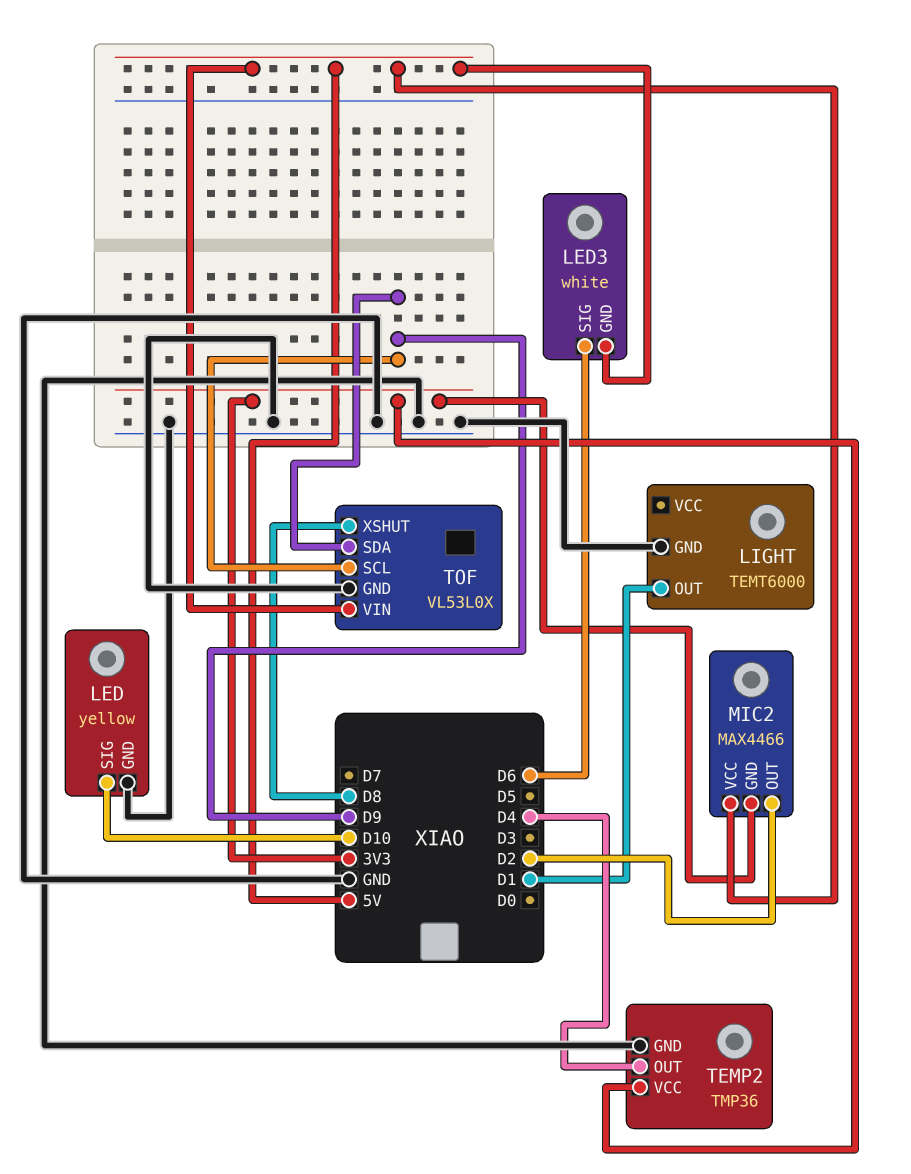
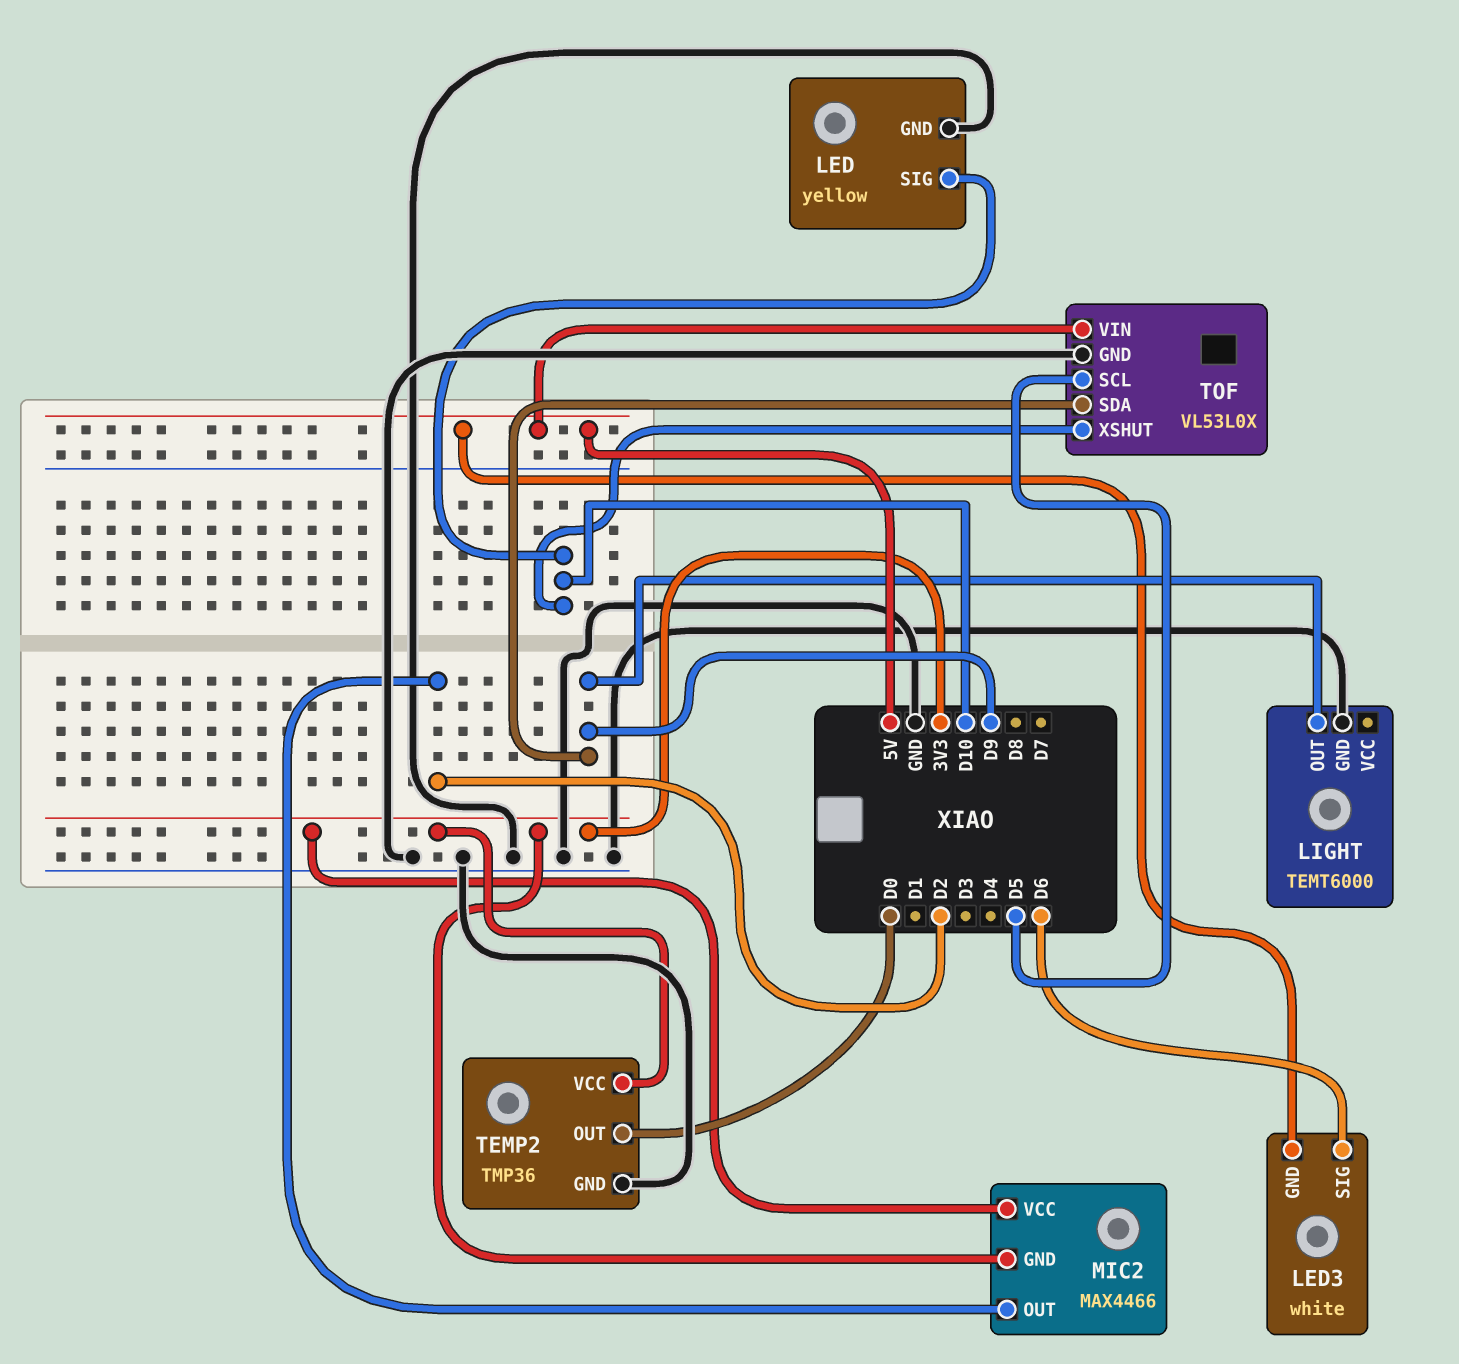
LIGHT pin OUT: D1 -> D9
MIC2 pin VCC: 5V -> 3V3
TEMP2 pin OUT: D4 -> D0
TOF pin SCL: D9 -> D5
TOF pin XSHUT: D8 -> D10

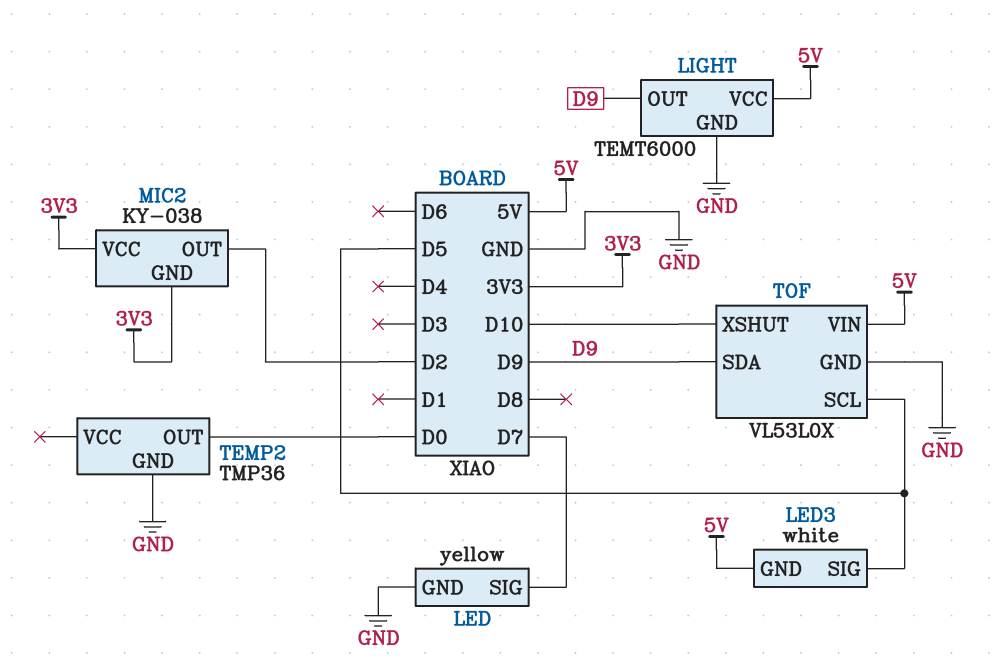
LED pin SIG: D10 -> D7
LED3 pin SIG: D6 -> D5
LIGHT pin VCC: none -> 5V
MIC2: MAX4466 -> KY-038
TEMP2 pin VCC: 3V3 -> none

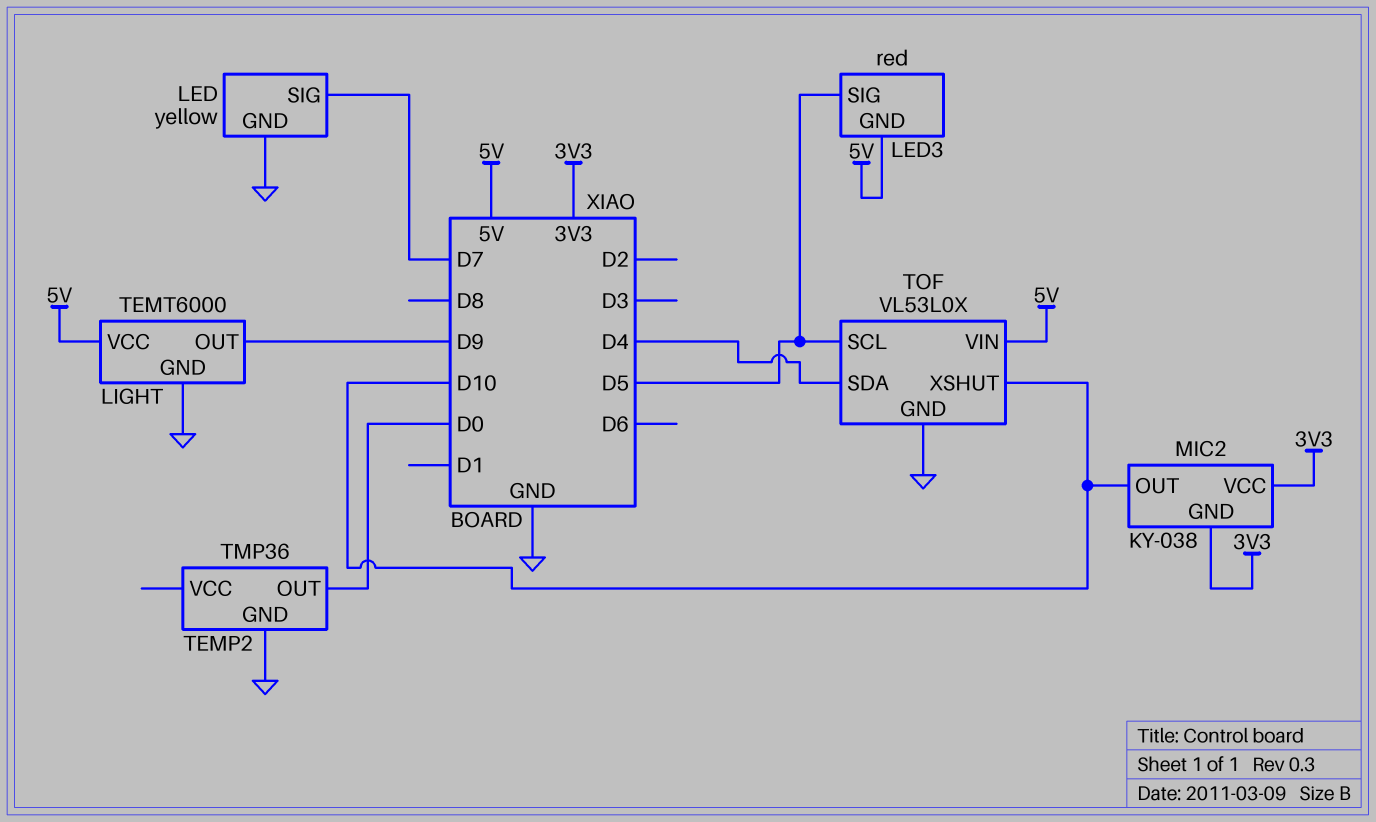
LED3: white -> red
MIC2 pin OUT: D2 -> D10
TOF pin SDA: D9 -> D4

